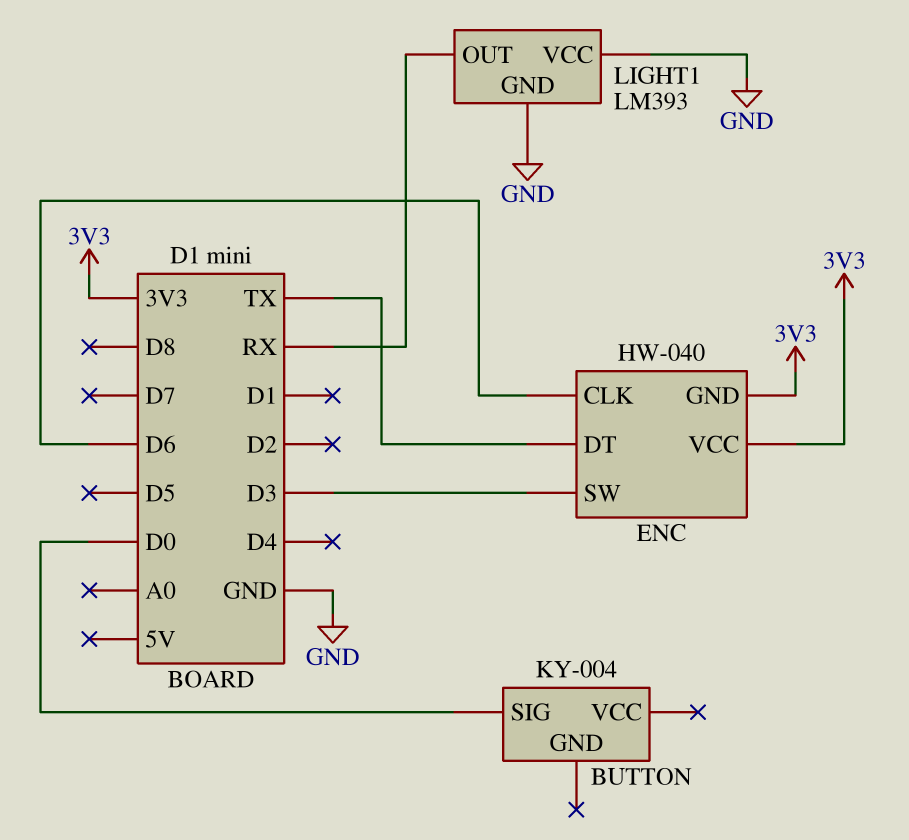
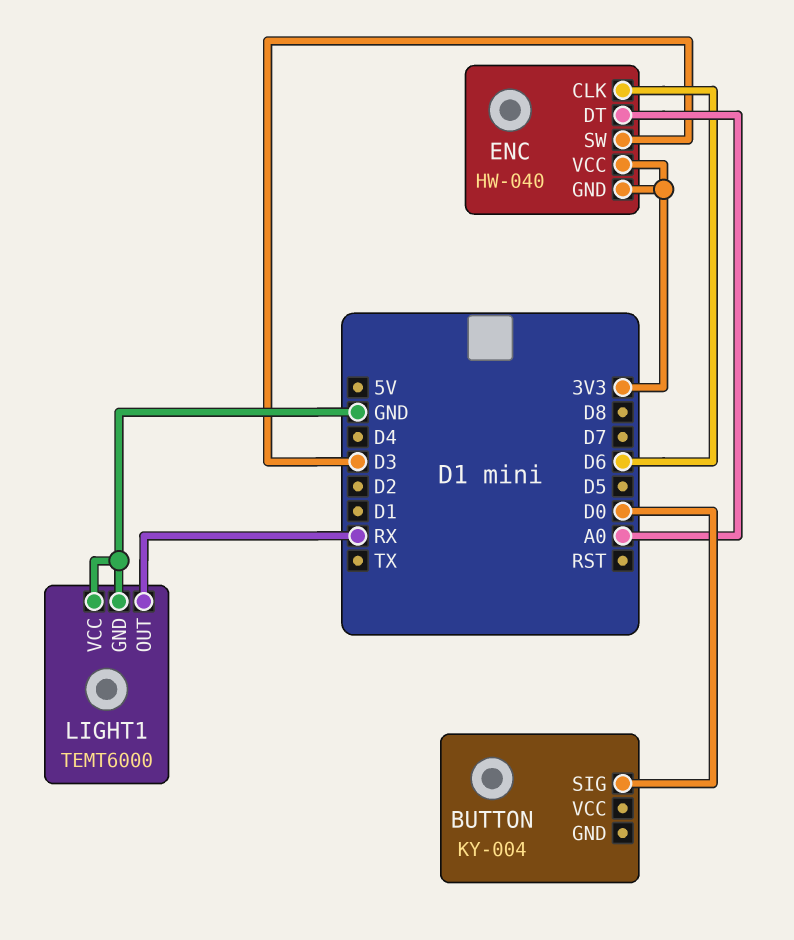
ENC pin DT: TX -> A0
LIGHT1: LM393 -> TEMT6000

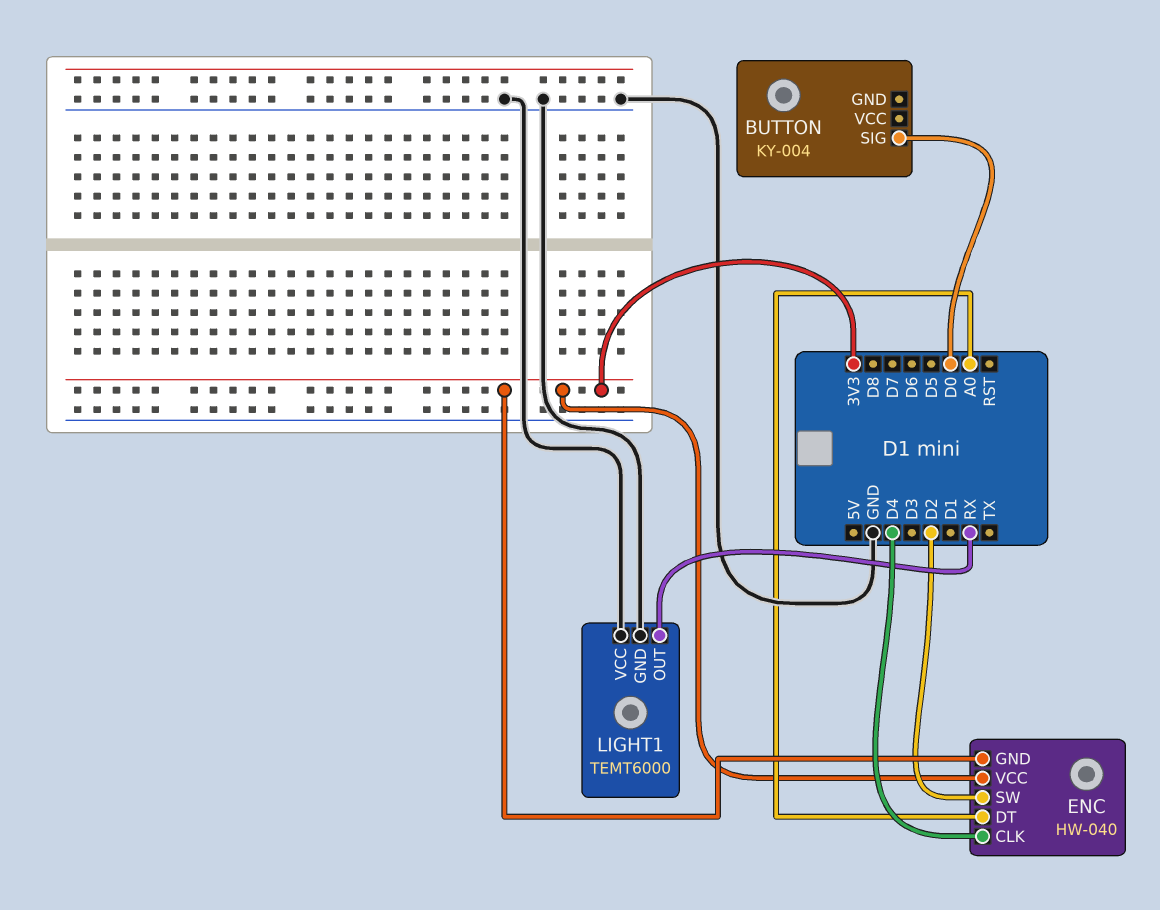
ENC pin CLK: D6 -> D4
ENC pin SW: D3 -> D2

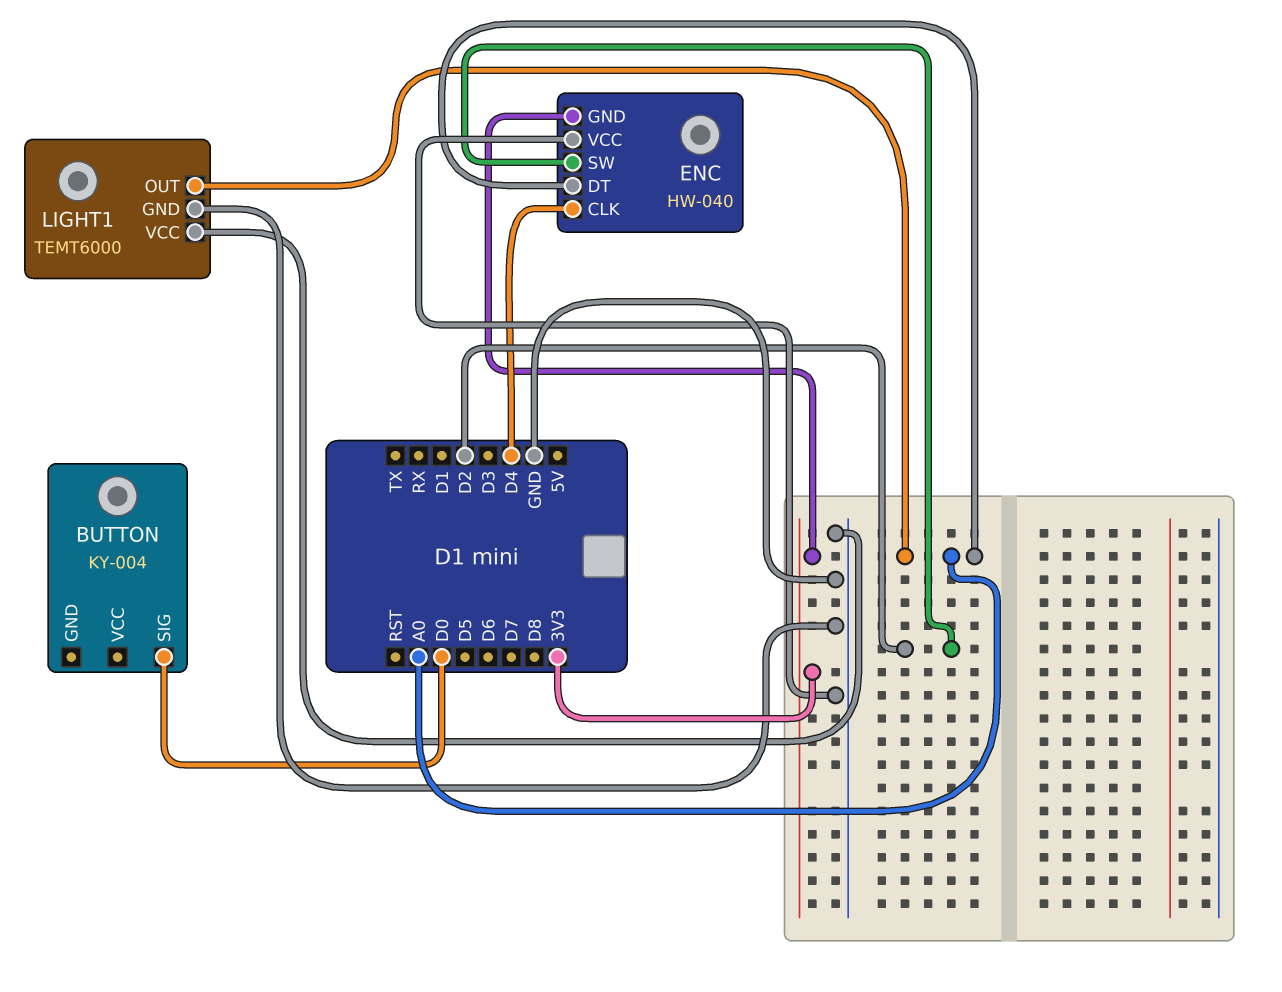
ENC pin VCC: 3V3 -> GND
LIGHT1 pin OUT: RX -> A0

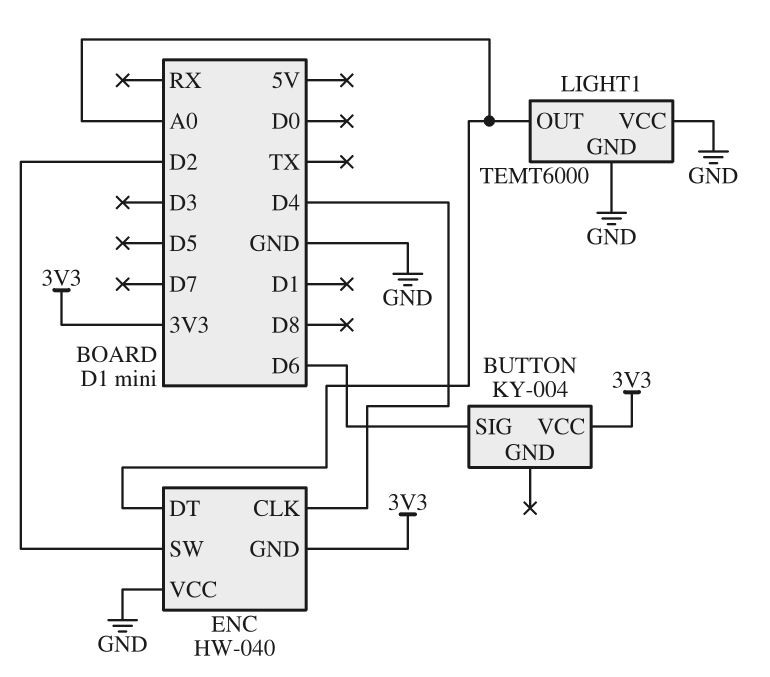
BUTTON pin SIG: D0 -> D6
BUTTON pin VCC: none -> 3V3

